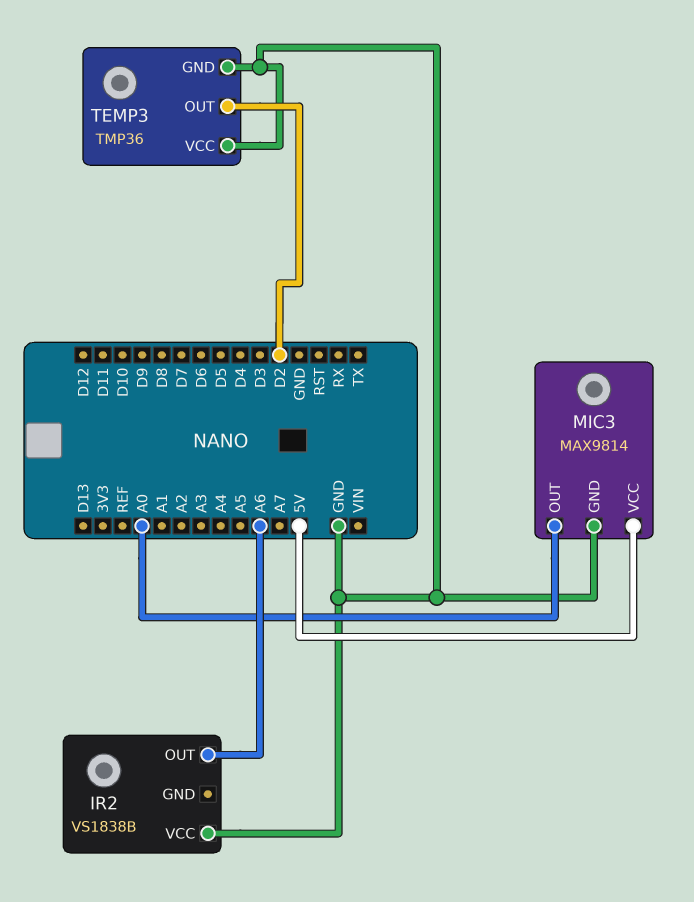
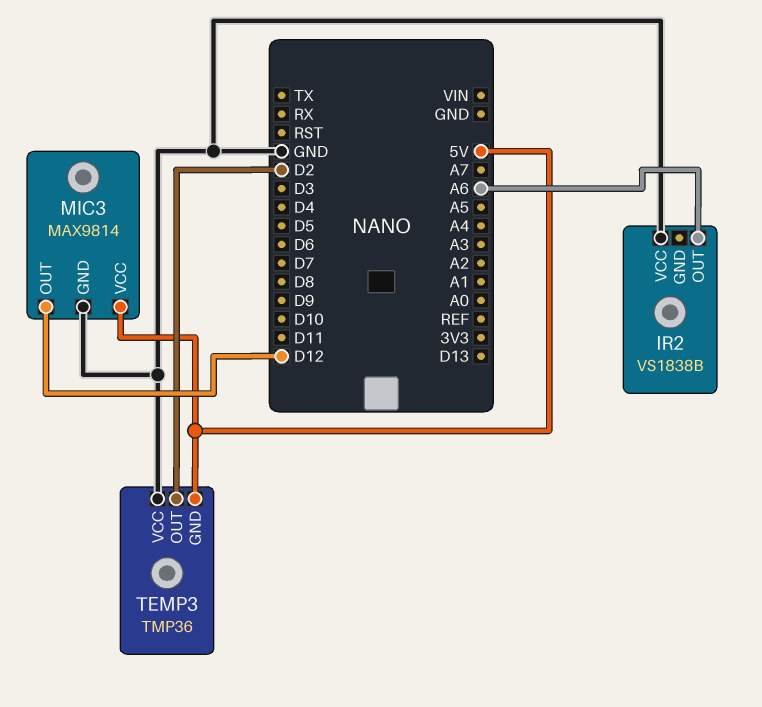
MIC3 pin OUT: A0 -> D12
TEMP3 pin GND: GND -> 5V

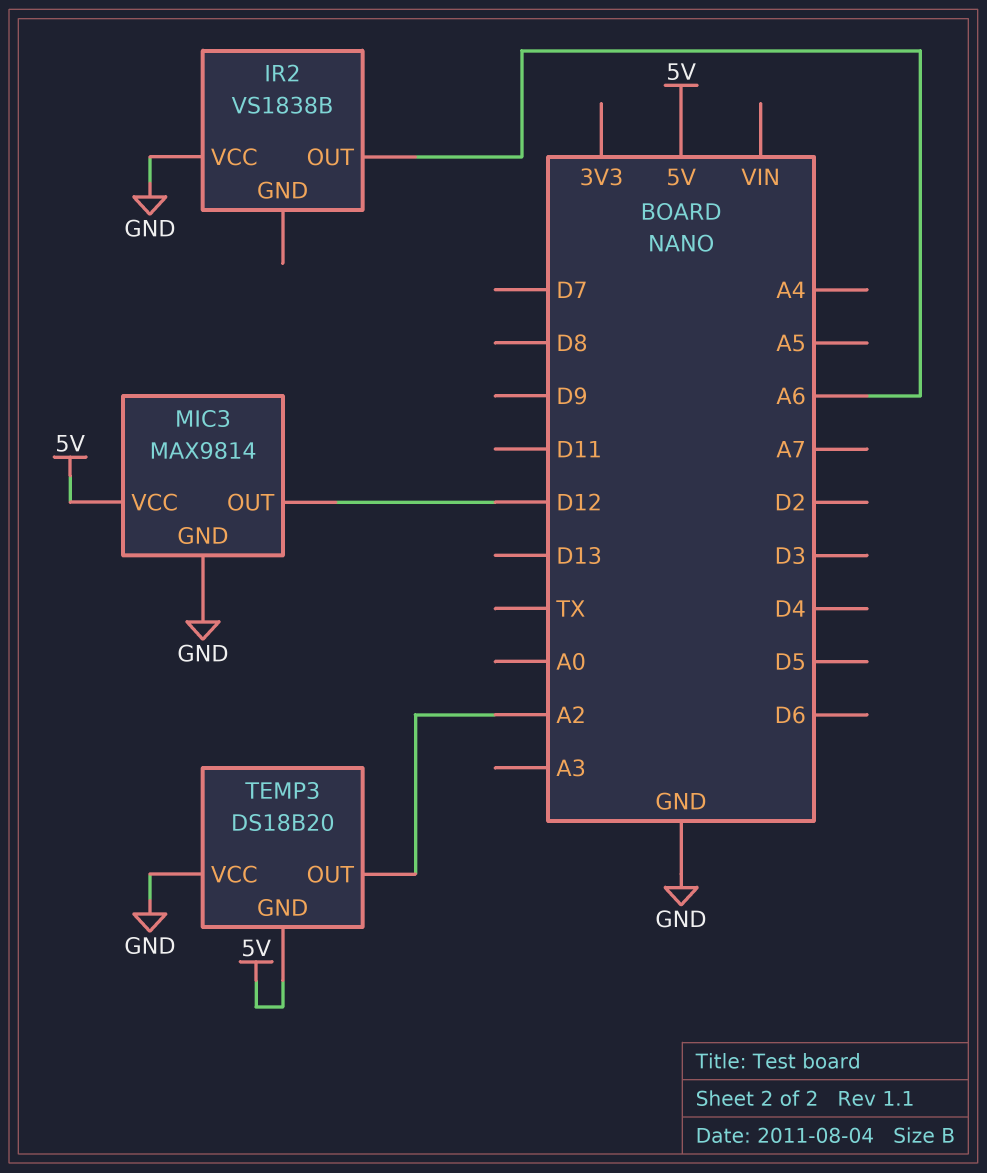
TEMP3: TMP36 -> DS18B20
TEMP3 pin OUT: D2 -> A2

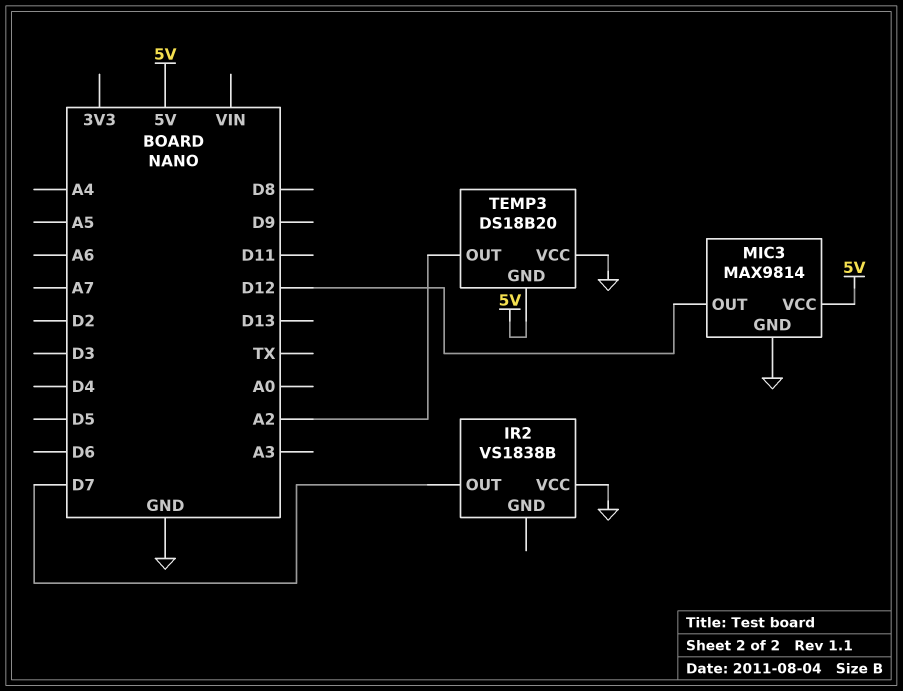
IR2 pin OUT: A6 -> D7

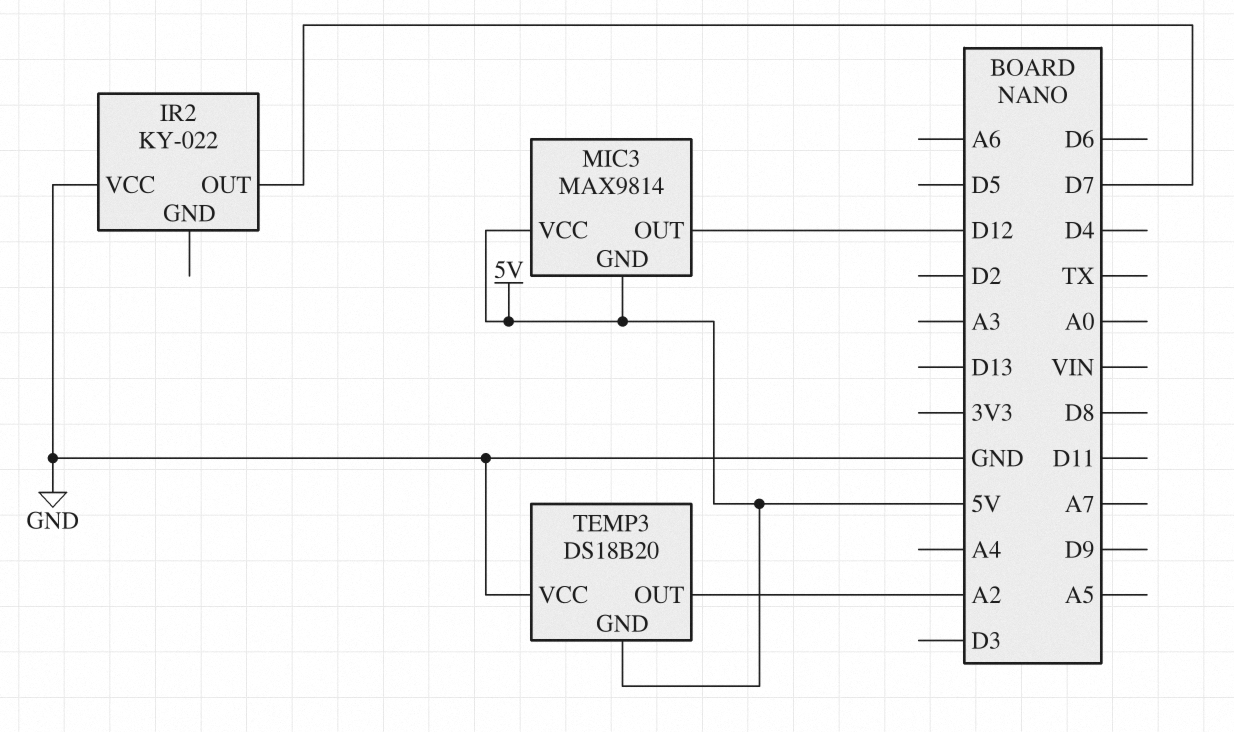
IR2: VS1838B -> KY-022
MIC3 pin GND: GND -> 5V

